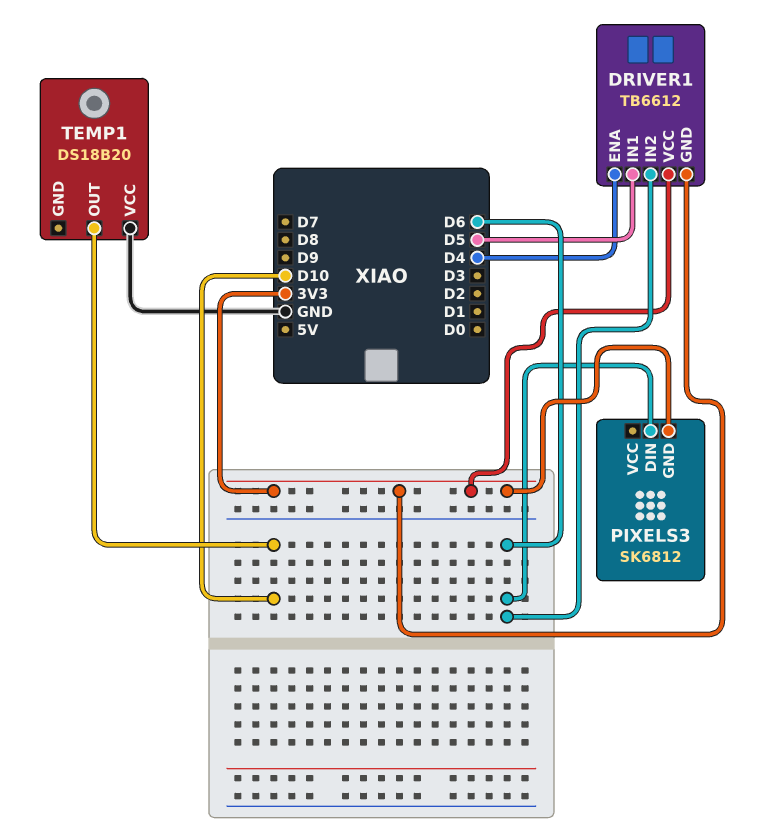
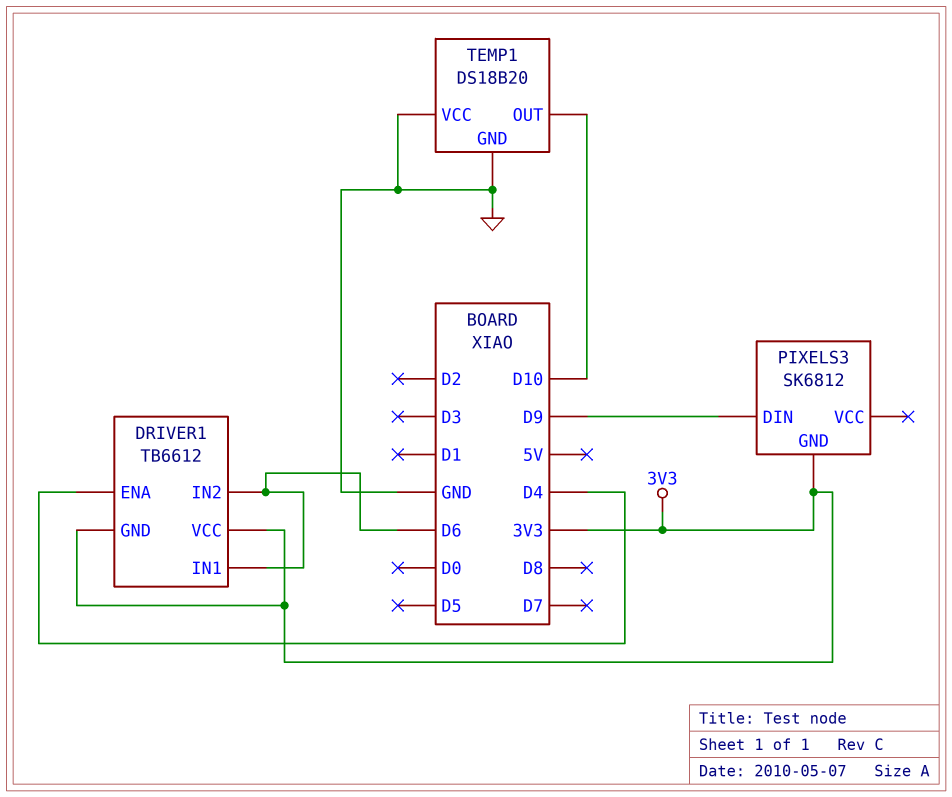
DRIVER1 pin IN1: D5 -> D6
PIXELS3 pin DIN: D6 -> D9
TEMP1 pin GND: none -> GND

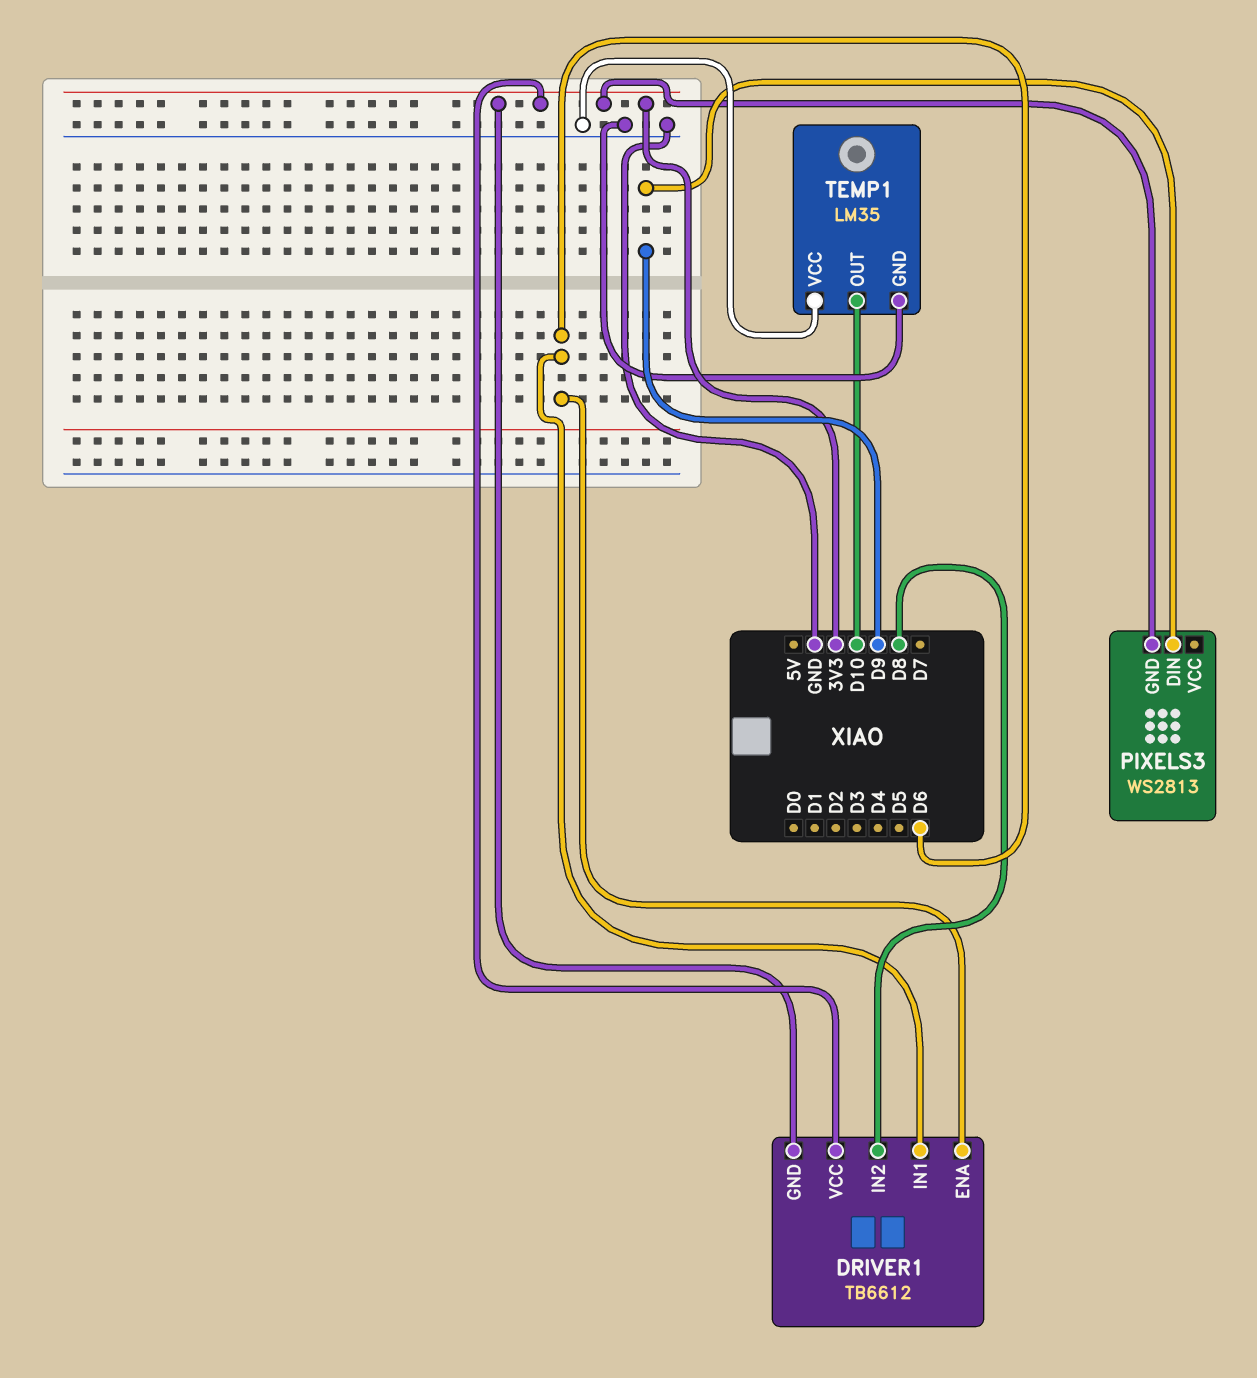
DRIVER1 pin ENA: D4 -> D6
DRIVER1 pin IN2: D6 -> D8
PIXELS3: SK6812 -> WS2813
TEMP1: DS18B20 -> LM35

